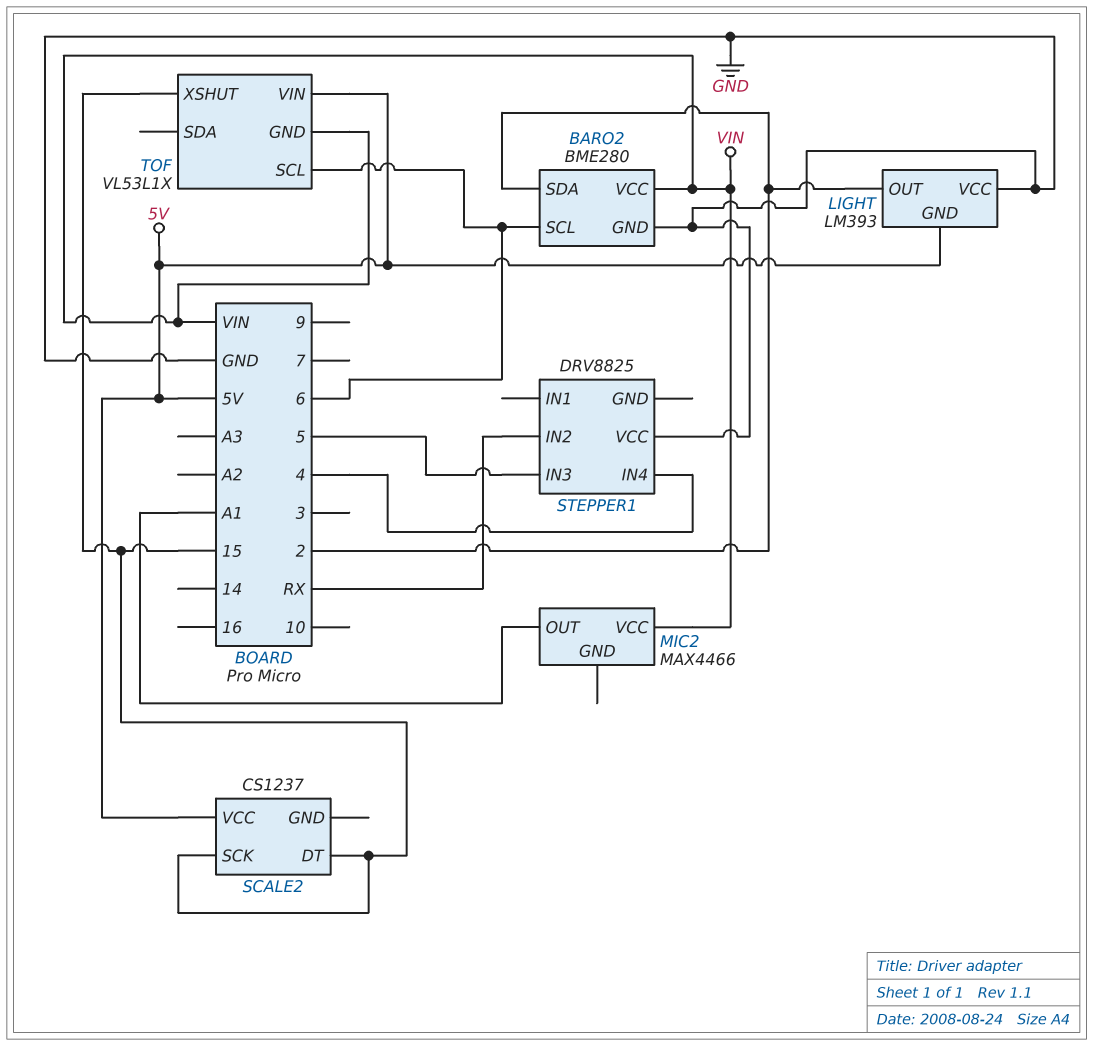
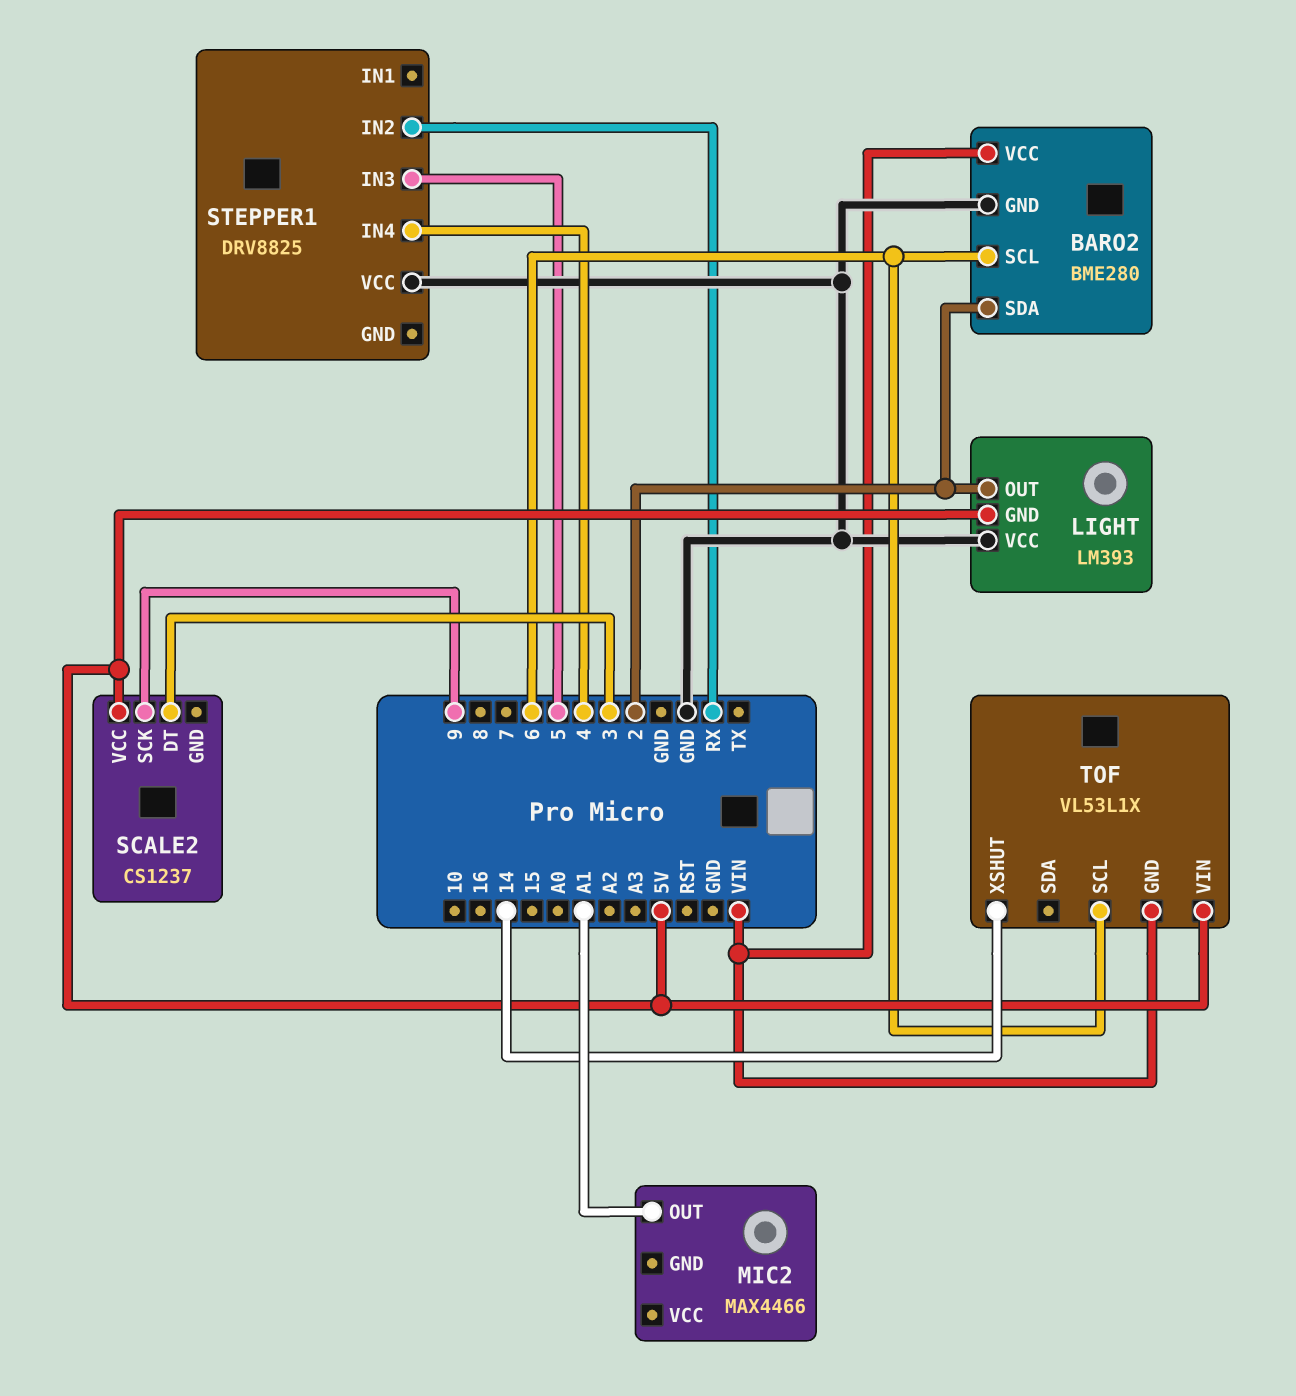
MIC2 pin VCC: VIN -> none
SCALE2 pin DT: 15 -> 3
SCALE2 pin SCK: 15 -> 9
TOF pin XSHUT: 15 -> 14

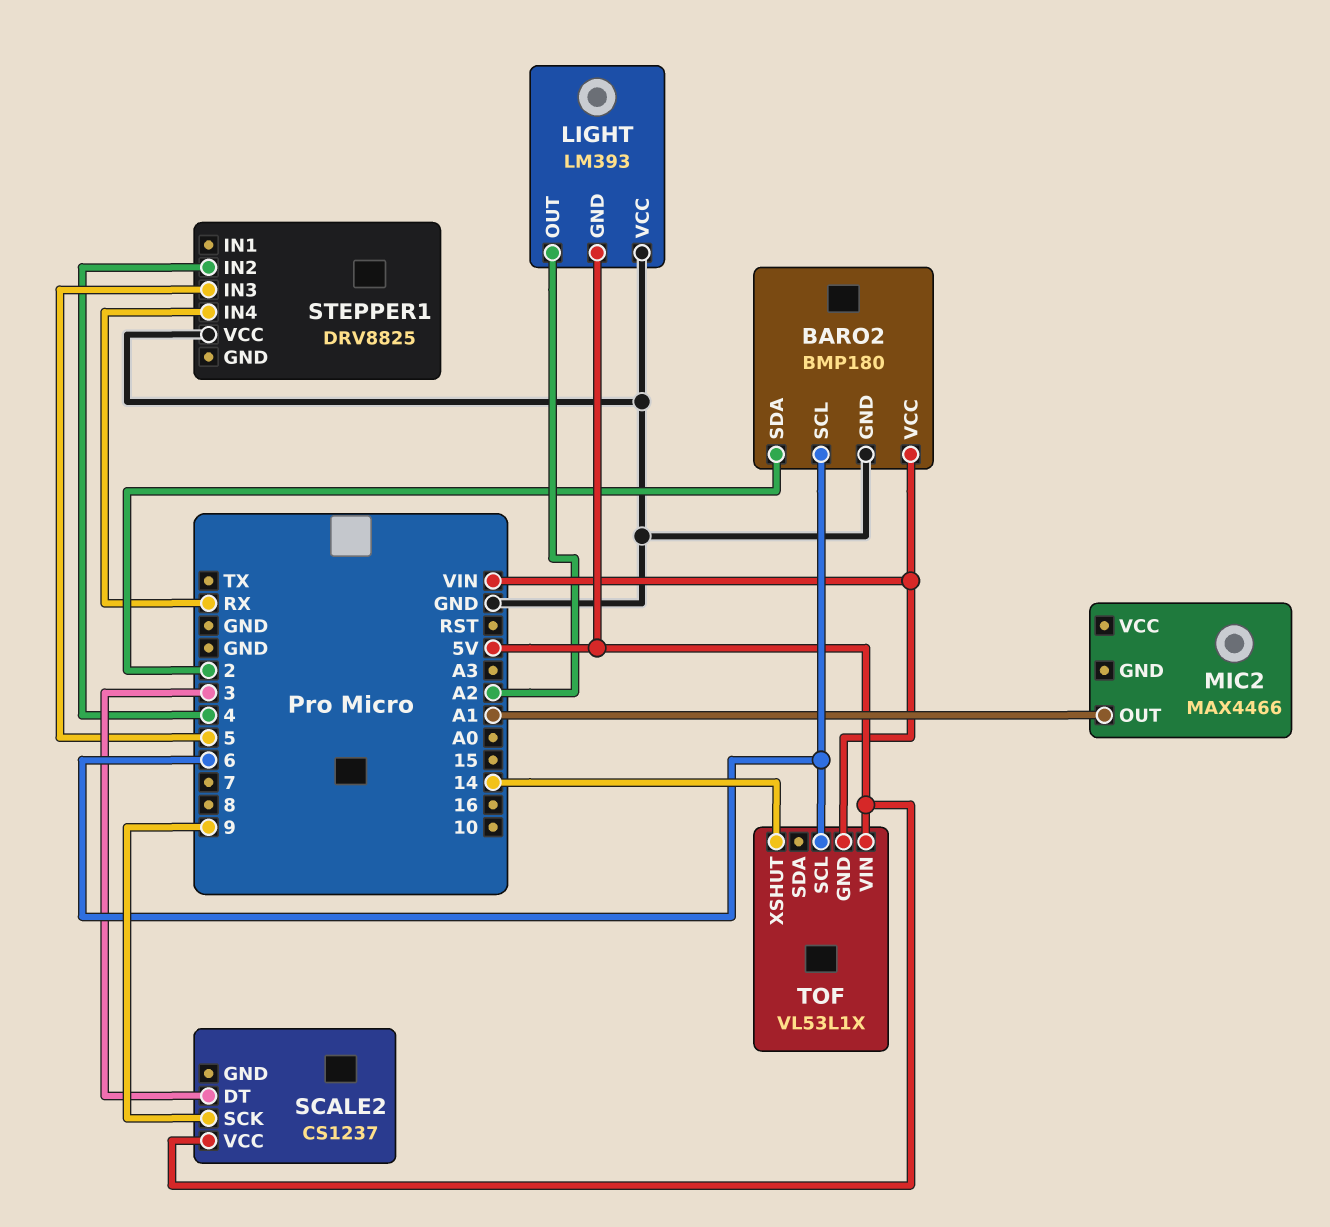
BARO2: BME280 -> BMP180
LIGHT pin OUT: 2 -> A2
STEPPER1 pin IN2: RX -> 4
STEPPER1 pin IN4: 4 -> RX

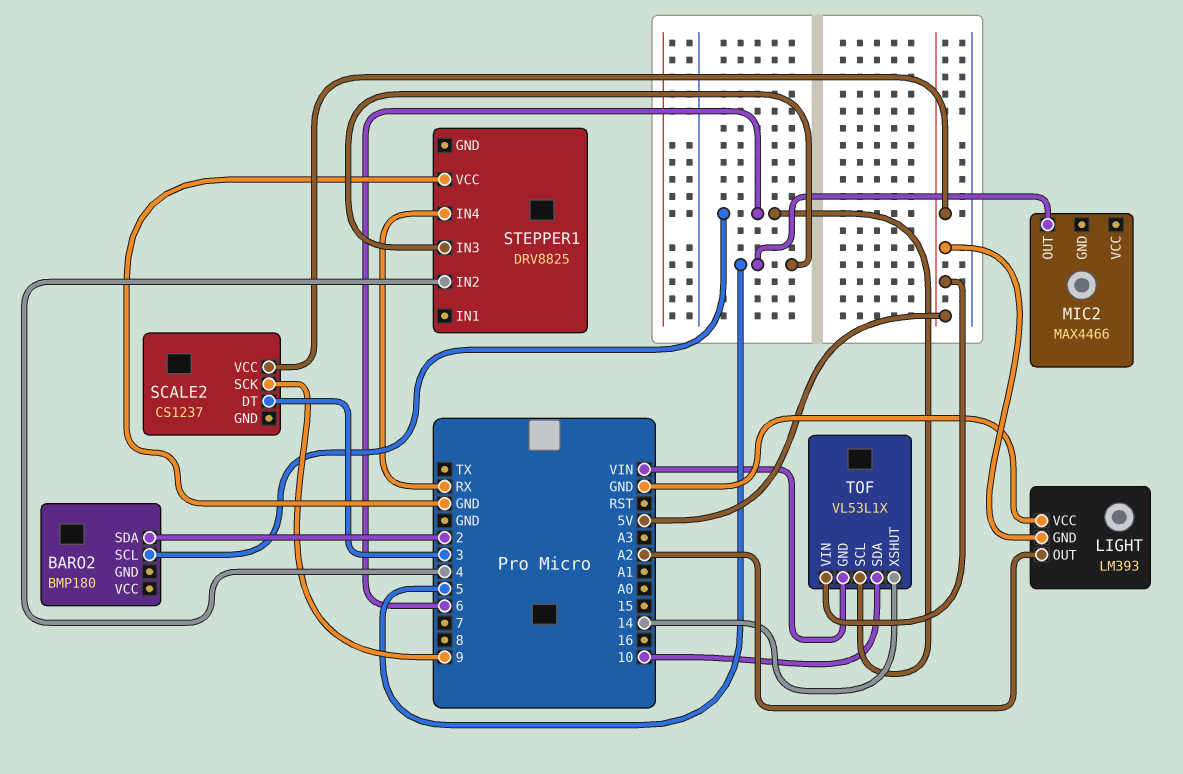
BARO2 pin GND: GND -> none
BARO2 pin VCC: VIN -> none
MIC2 pin OUT: A1 -> 5
TOF pin SDA: none -> 10

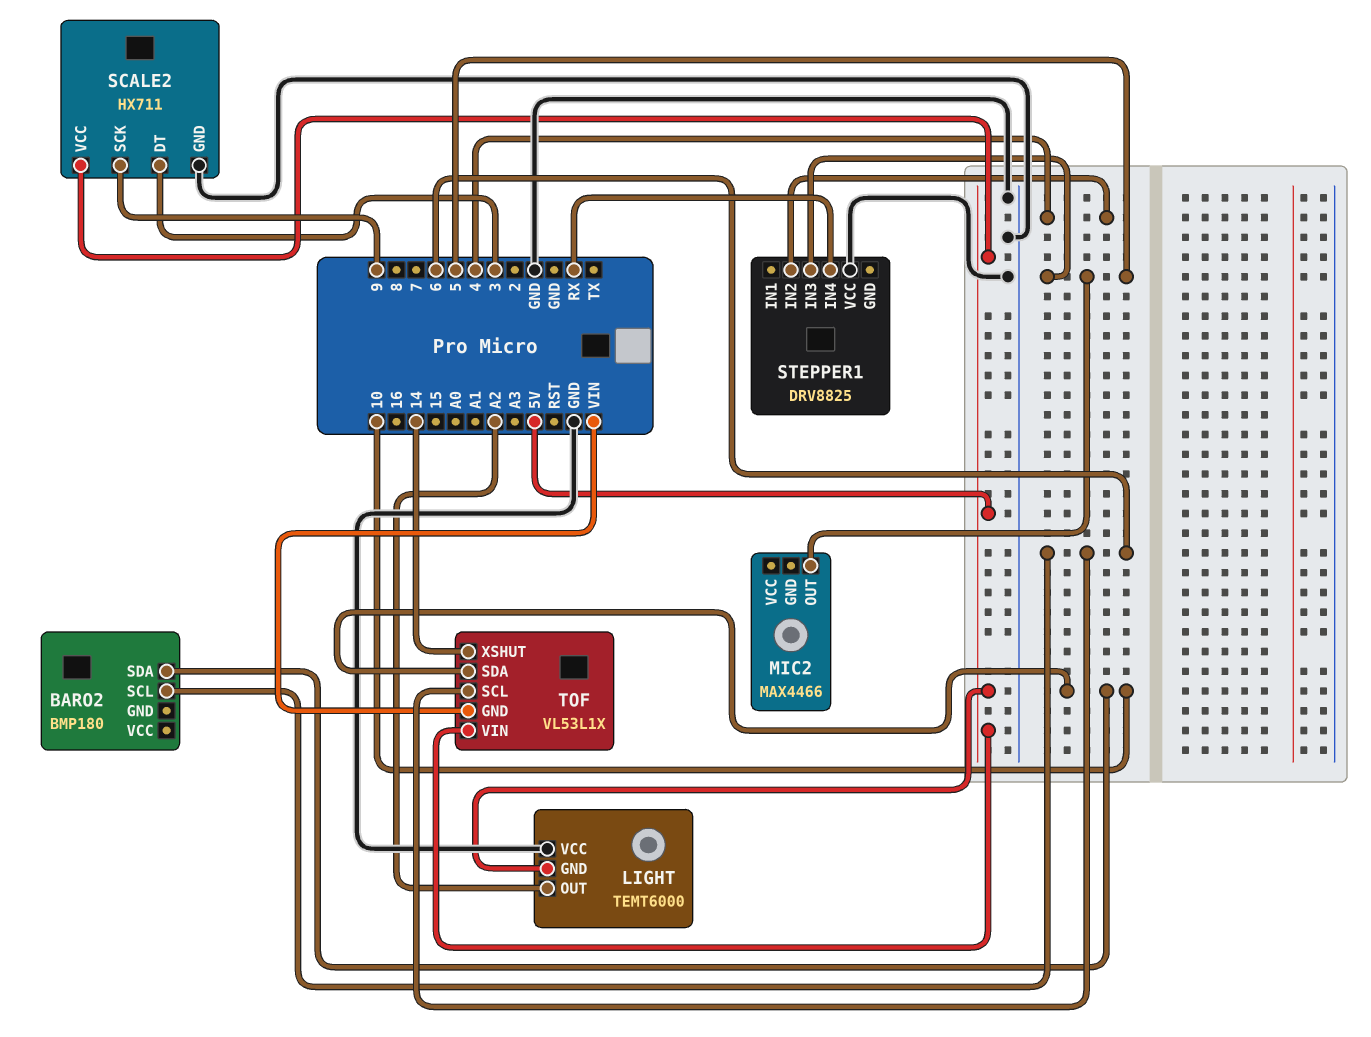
BARO2 pin SDA: 2 -> 10
LIGHT: LM393 -> TEMT6000
SCALE2: CS1237 -> HX711
SCALE2 pin GND: none -> GND

